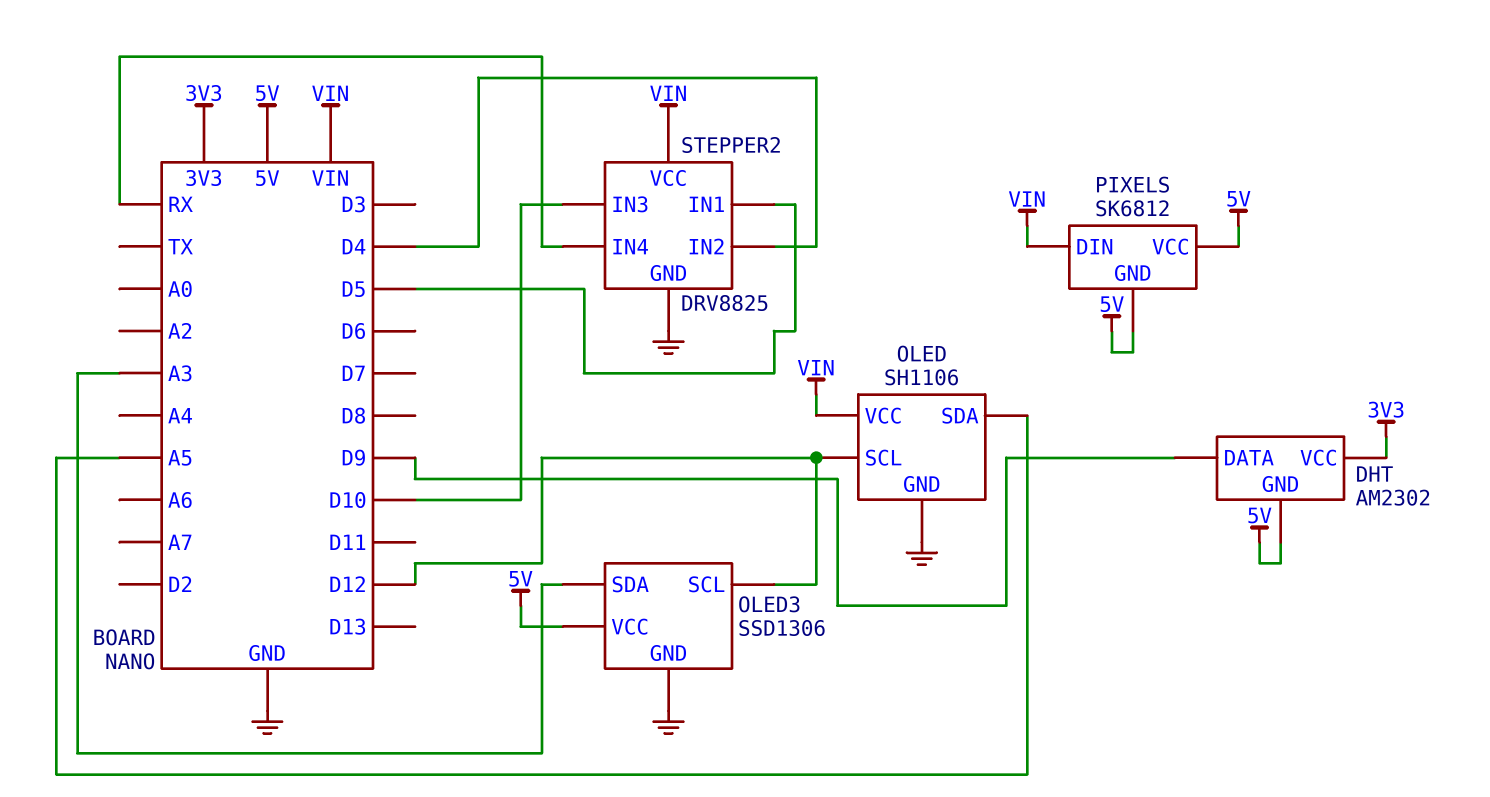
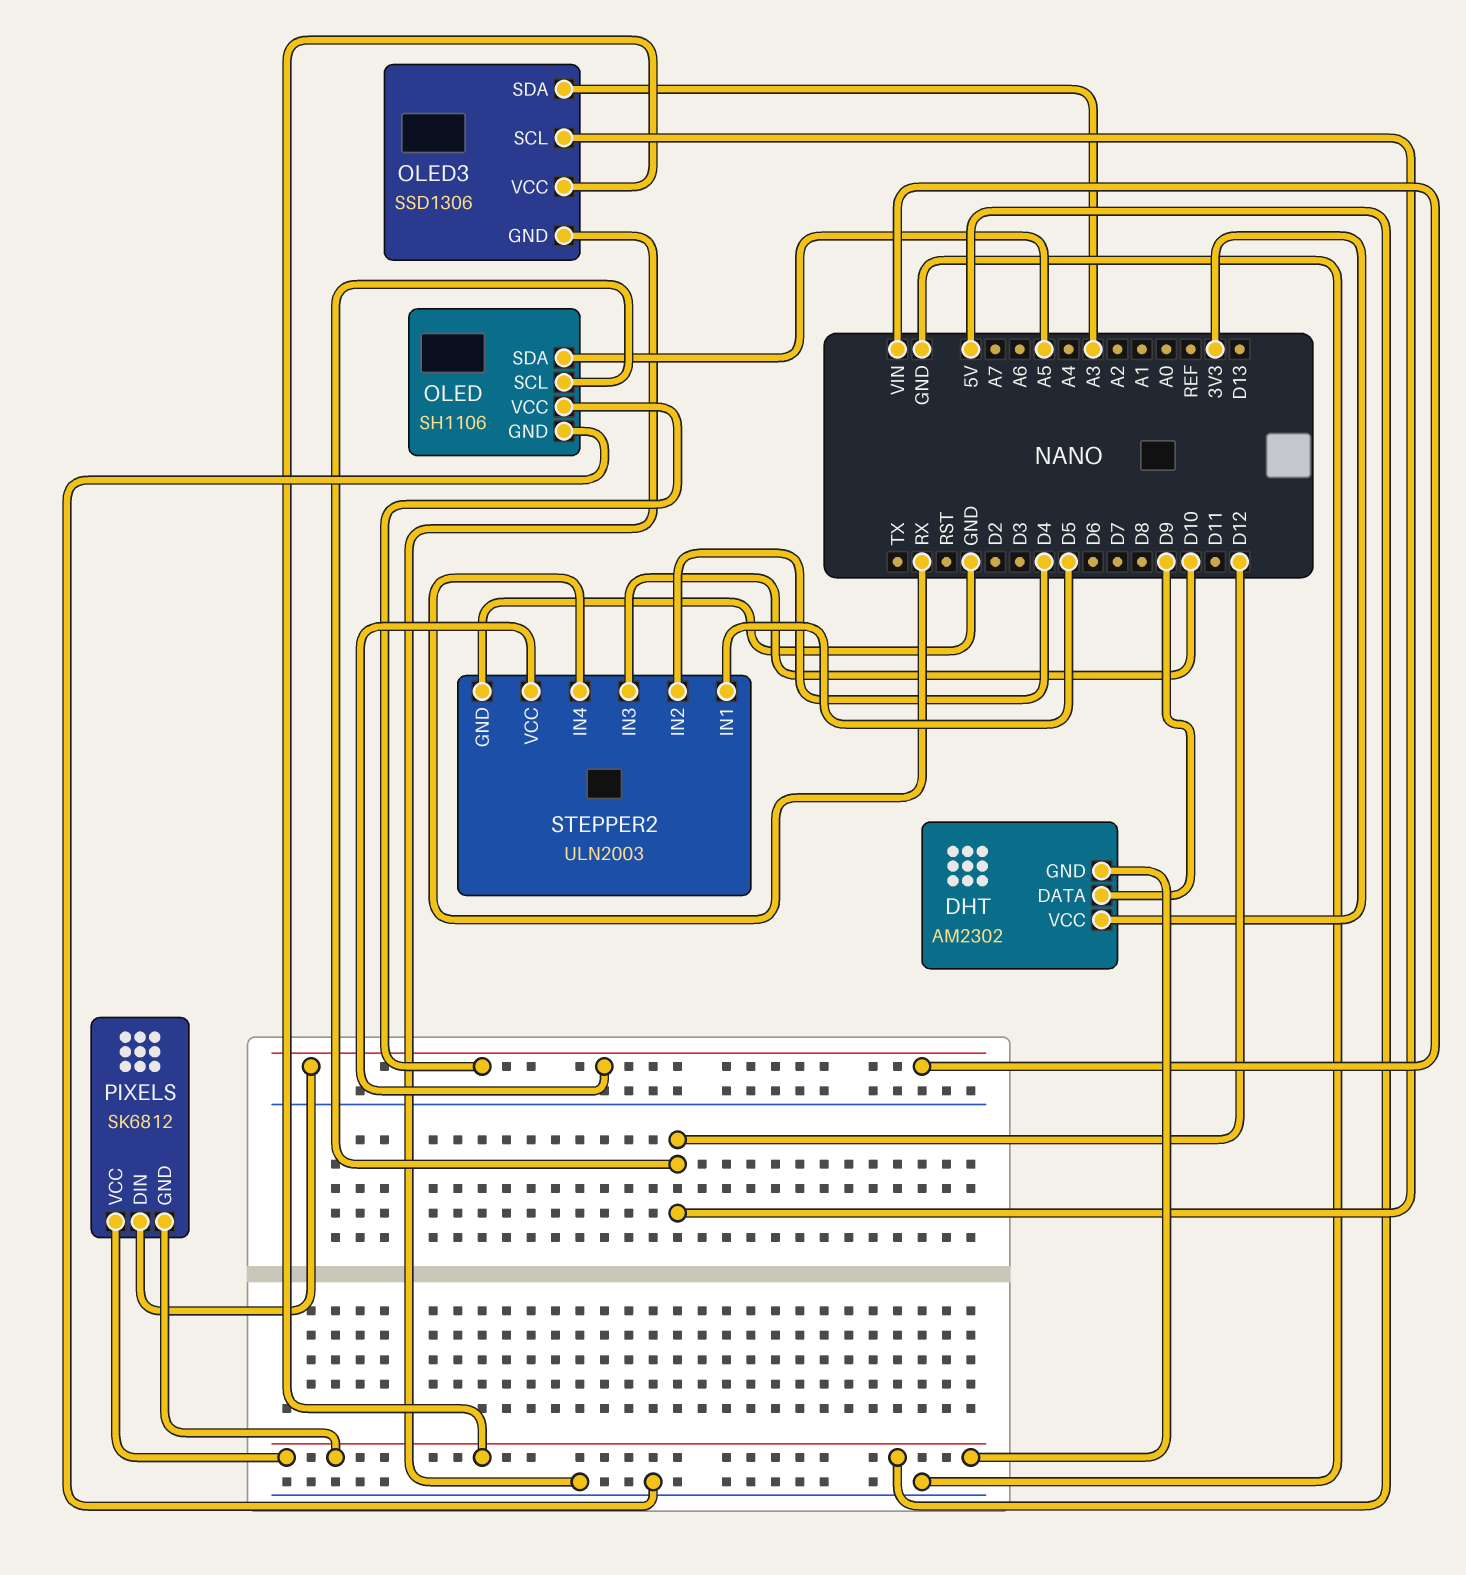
STEPPER2: DRV8825 -> ULN2003

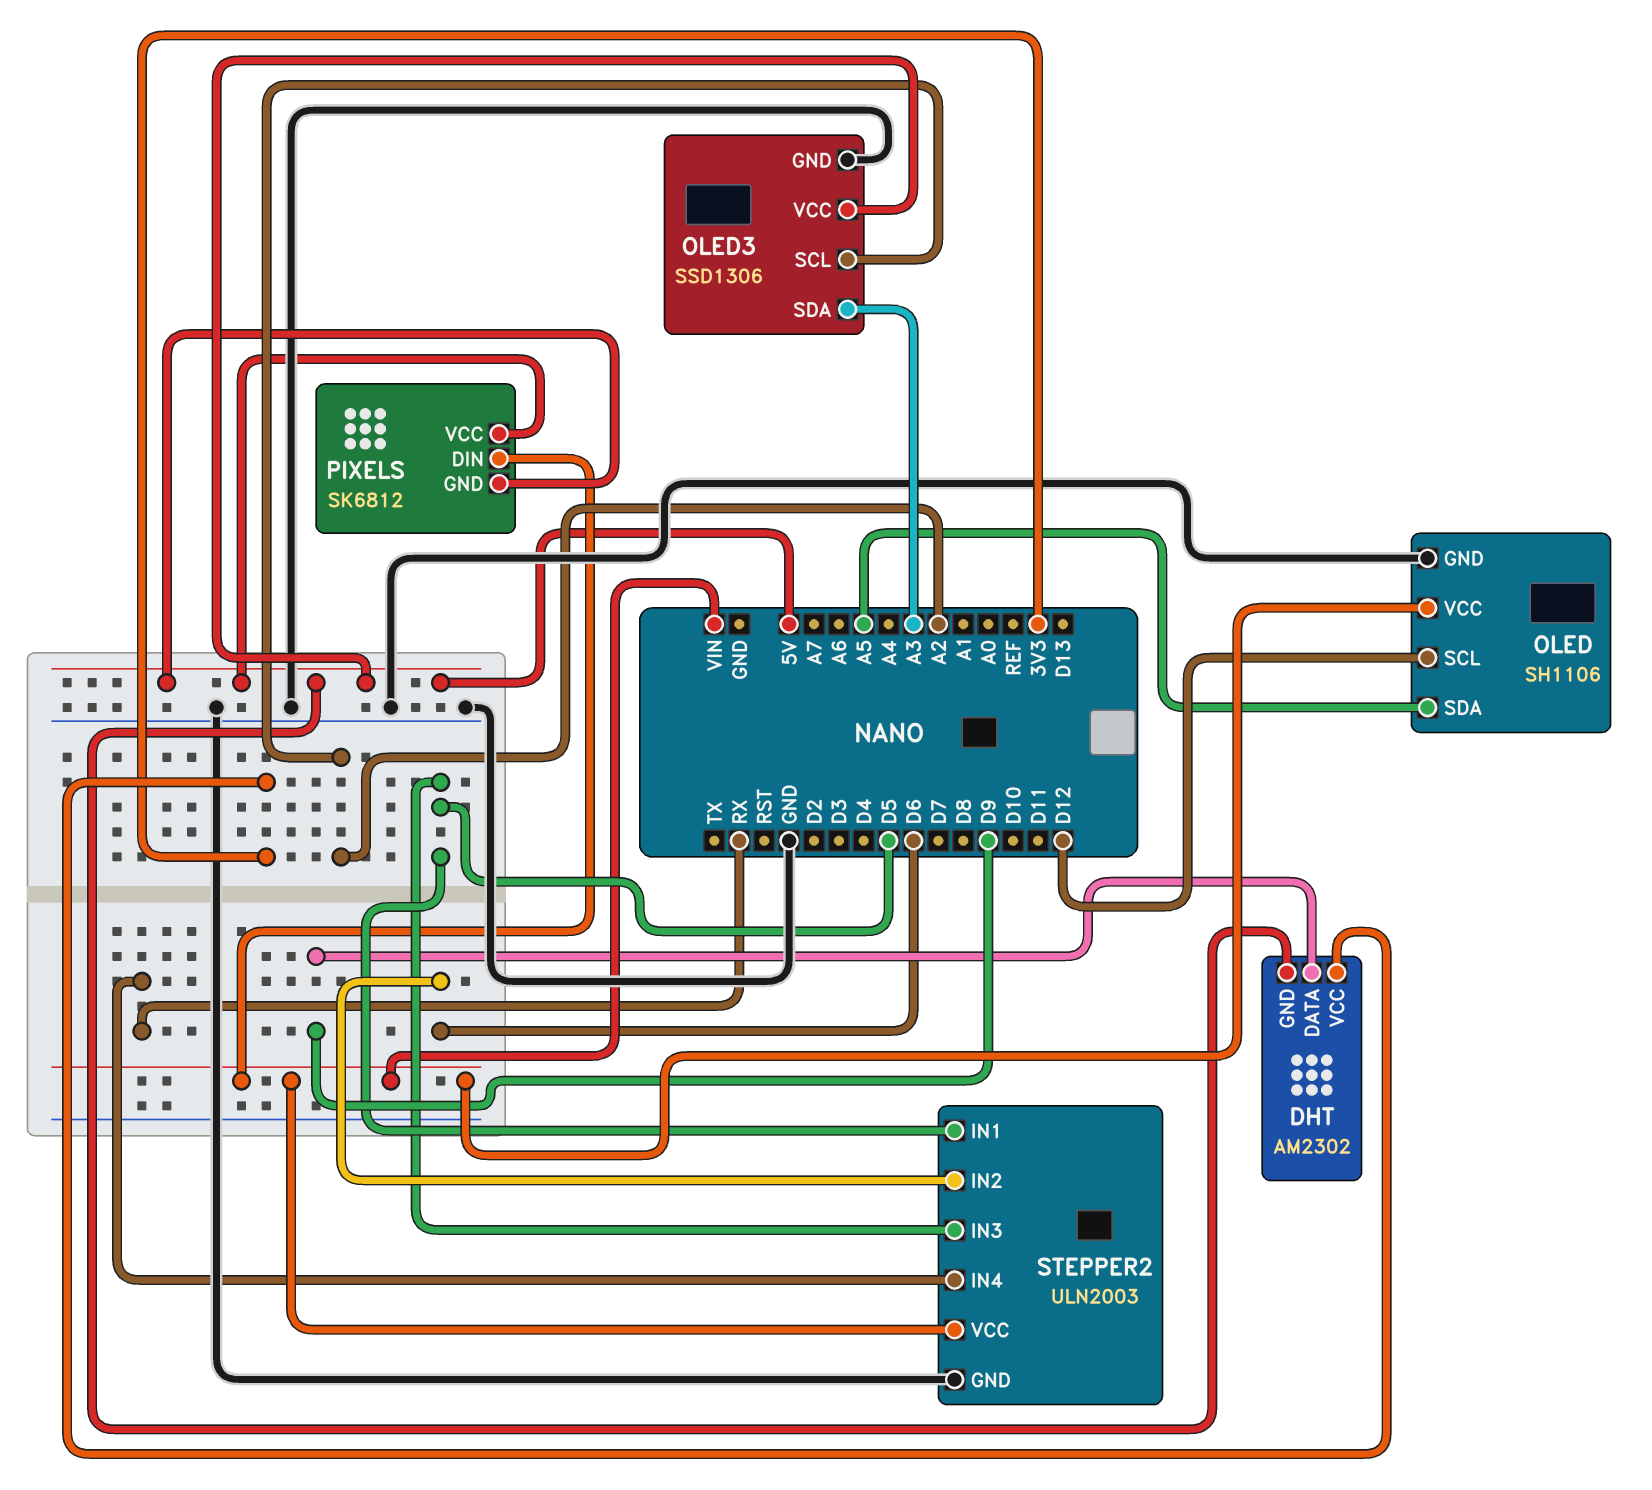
OLED3 pin SCL: D12 -> A2
STEPPER2 pin IN2: D4 -> D6
STEPPER2 pin IN3: D10 -> D5

